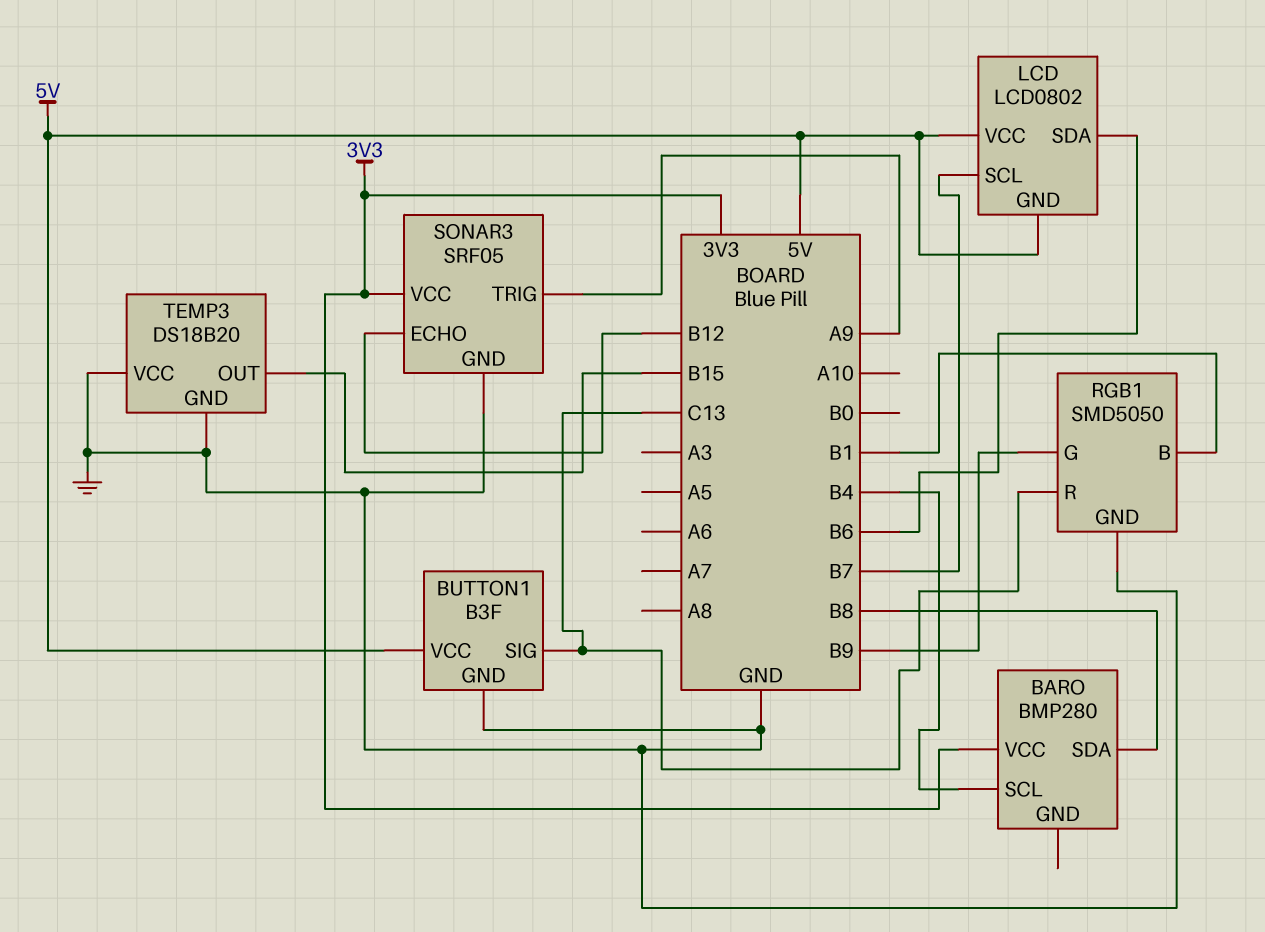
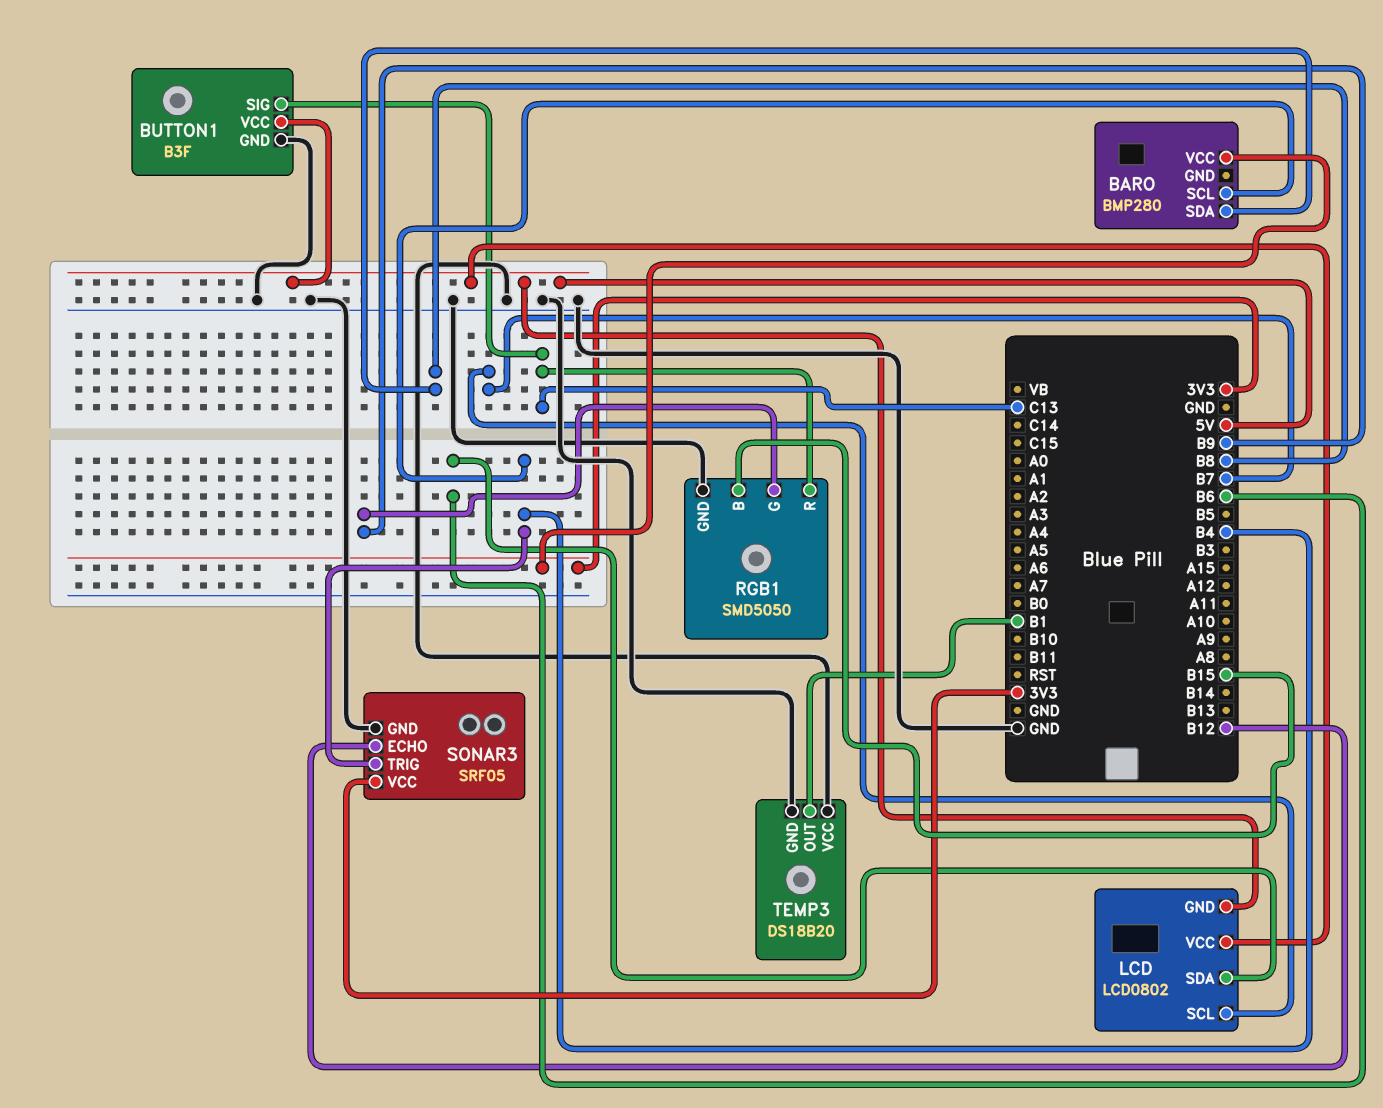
RGB1 pin B: B1 -> B15
SONAR3 pin TRIG: A9 -> B4
TEMP3 pin OUT: B15 -> B1

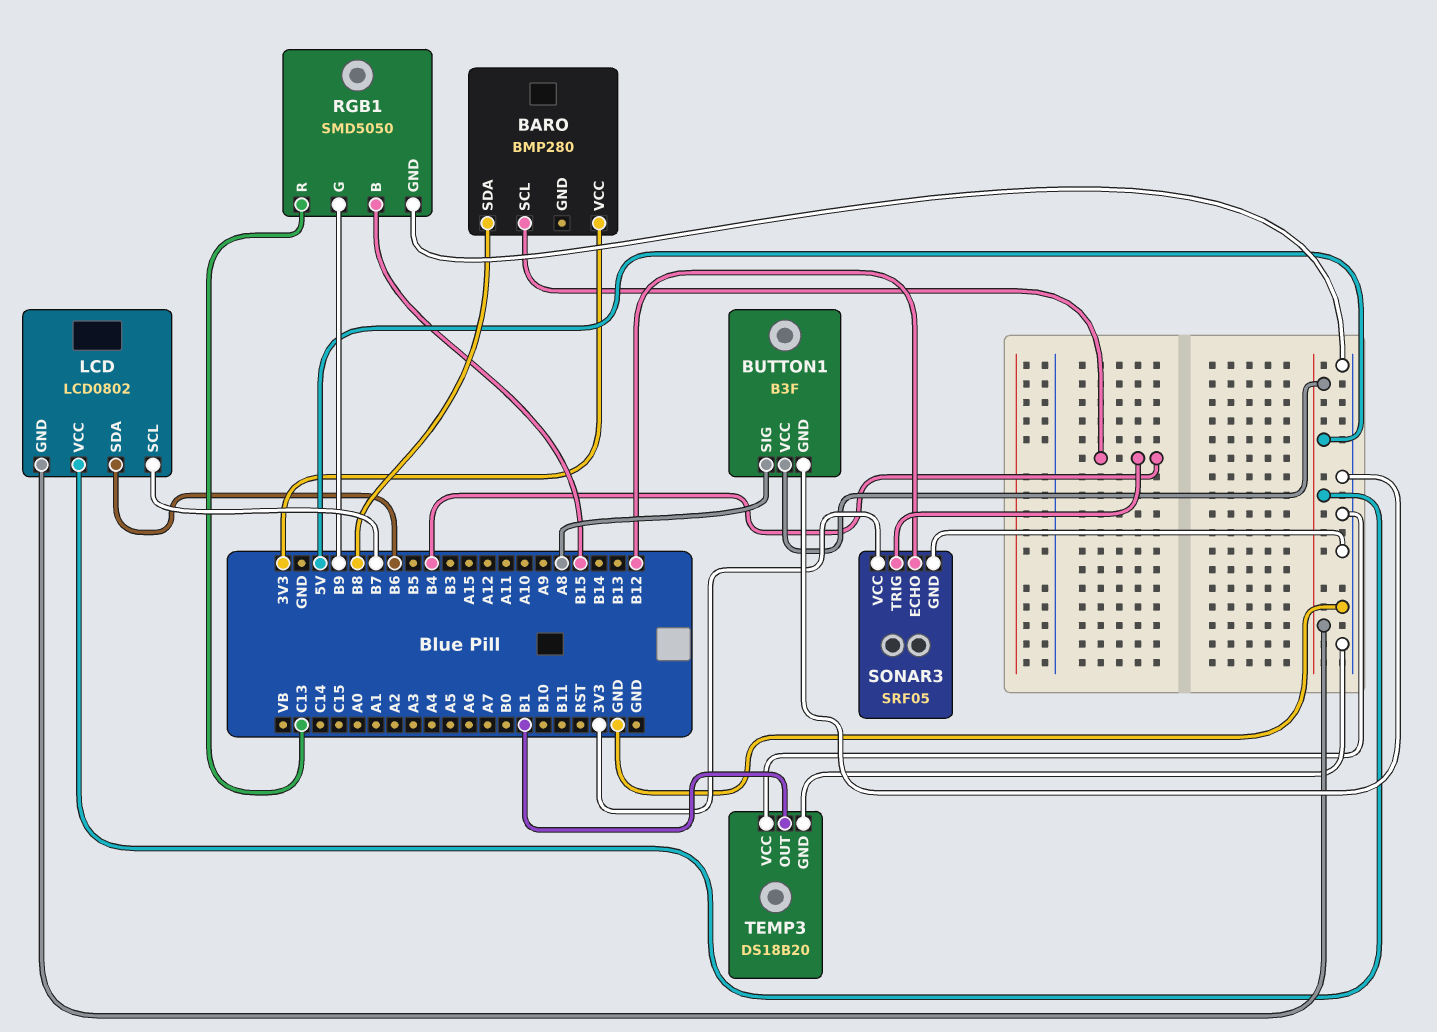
BUTTON1 pin SIG: C13 -> A8

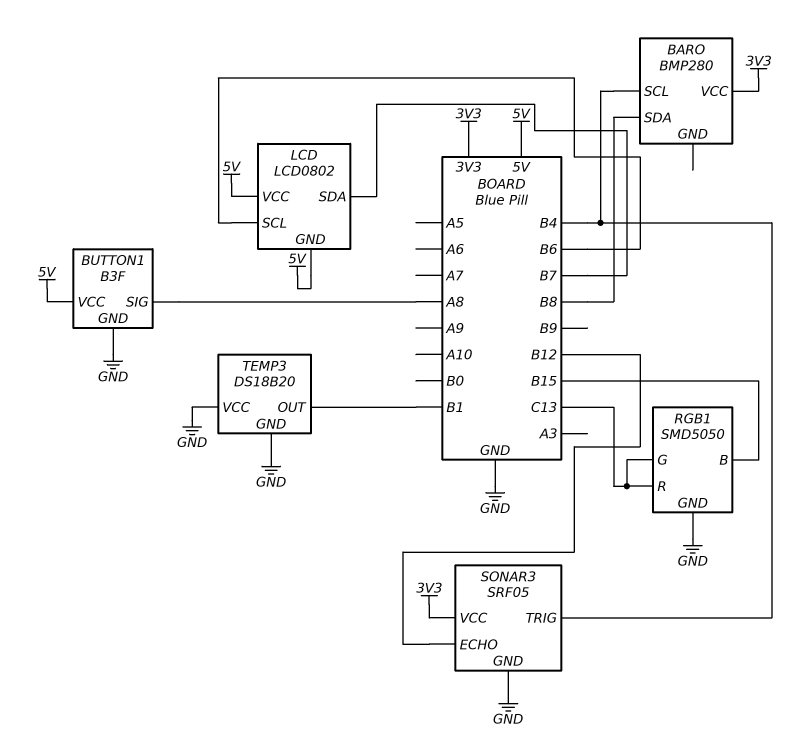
LCD pin SCL: B7 -> B6
LCD pin SDA: B6 -> B7
RGB1 pin G: B9 -> C13

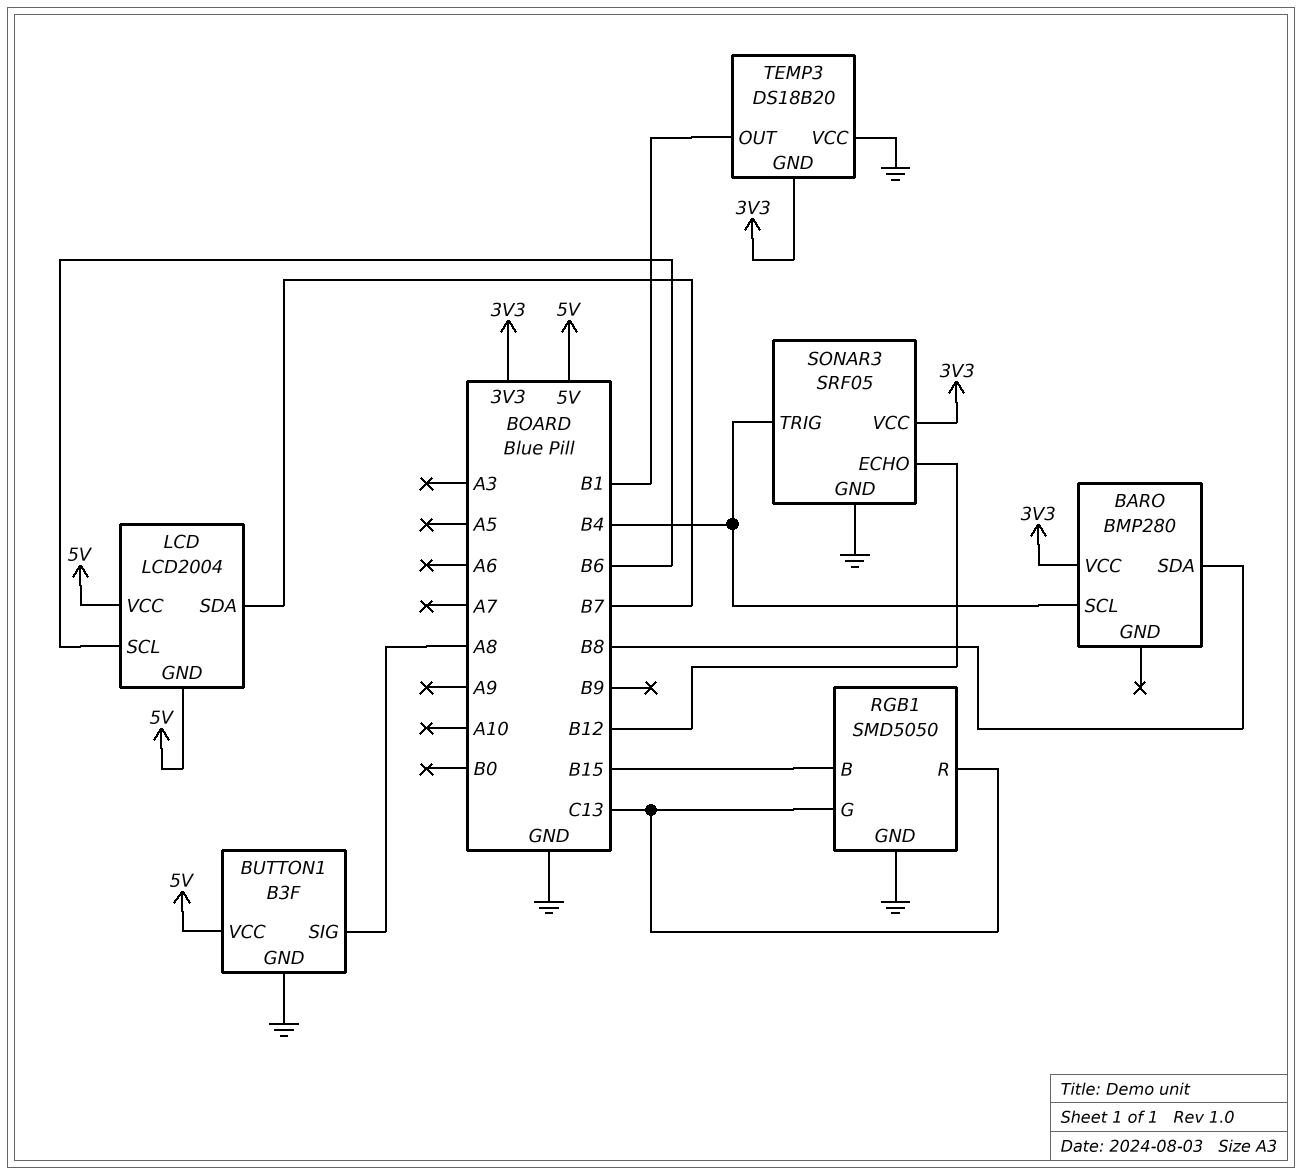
LCD: LCD0802 -> LCD2004
TEMP3 pin GND: GND -> 3V3

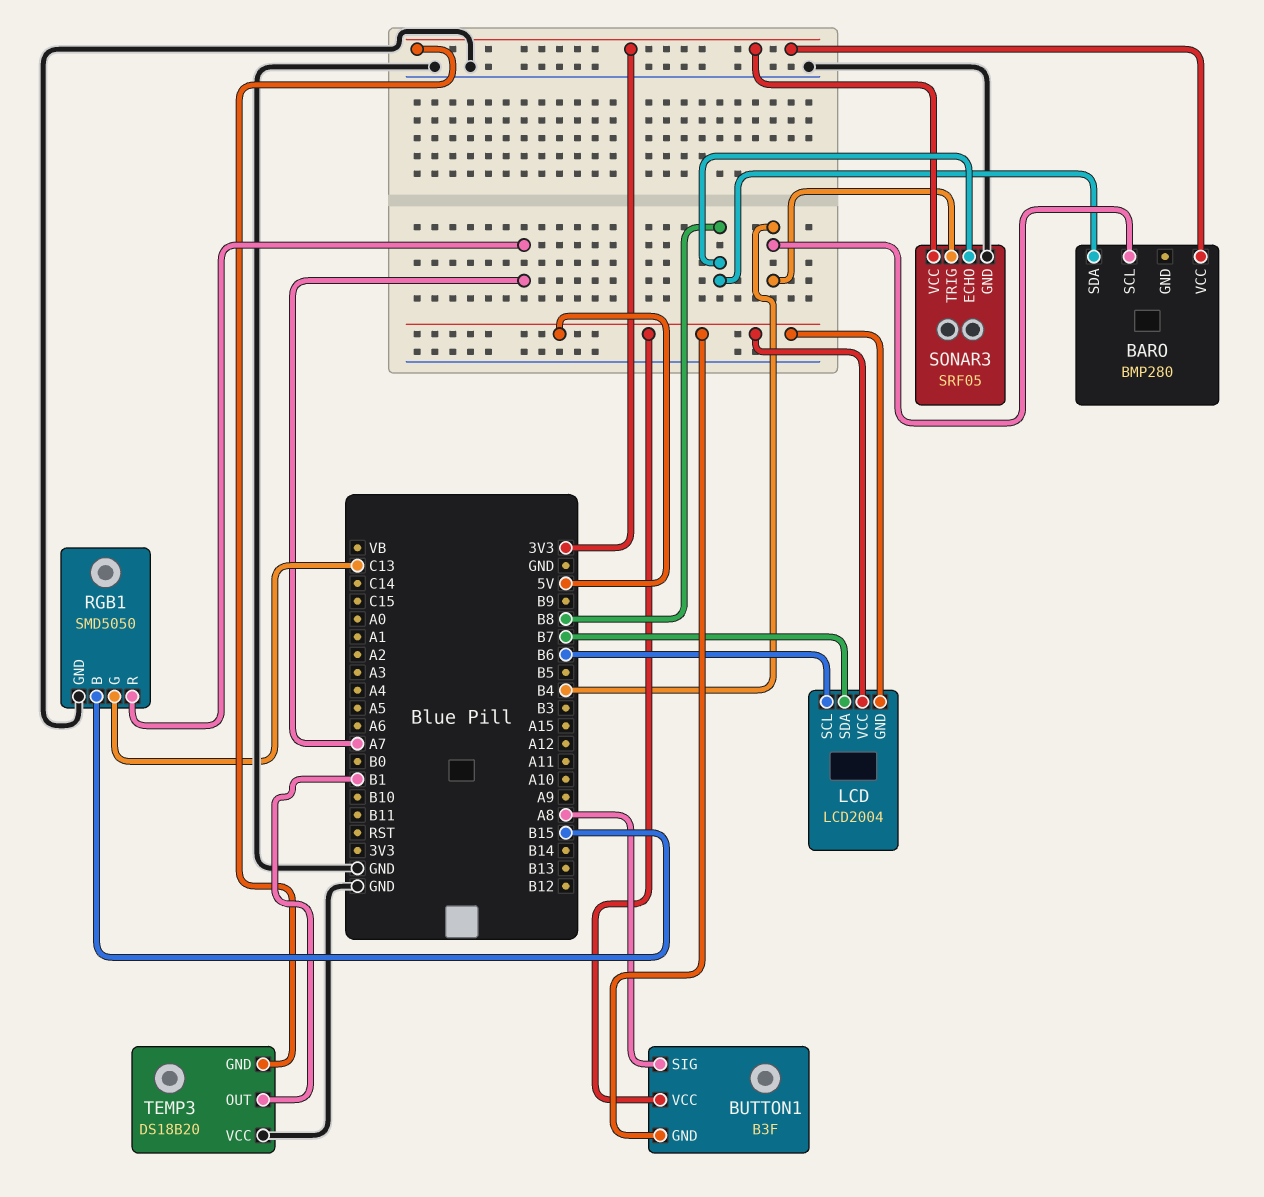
BUTTON1 pin GND: GND -> 5V
RGB1 pin R: C13 -> A7
SONAR3 pin ECHO: B12 -> B8

